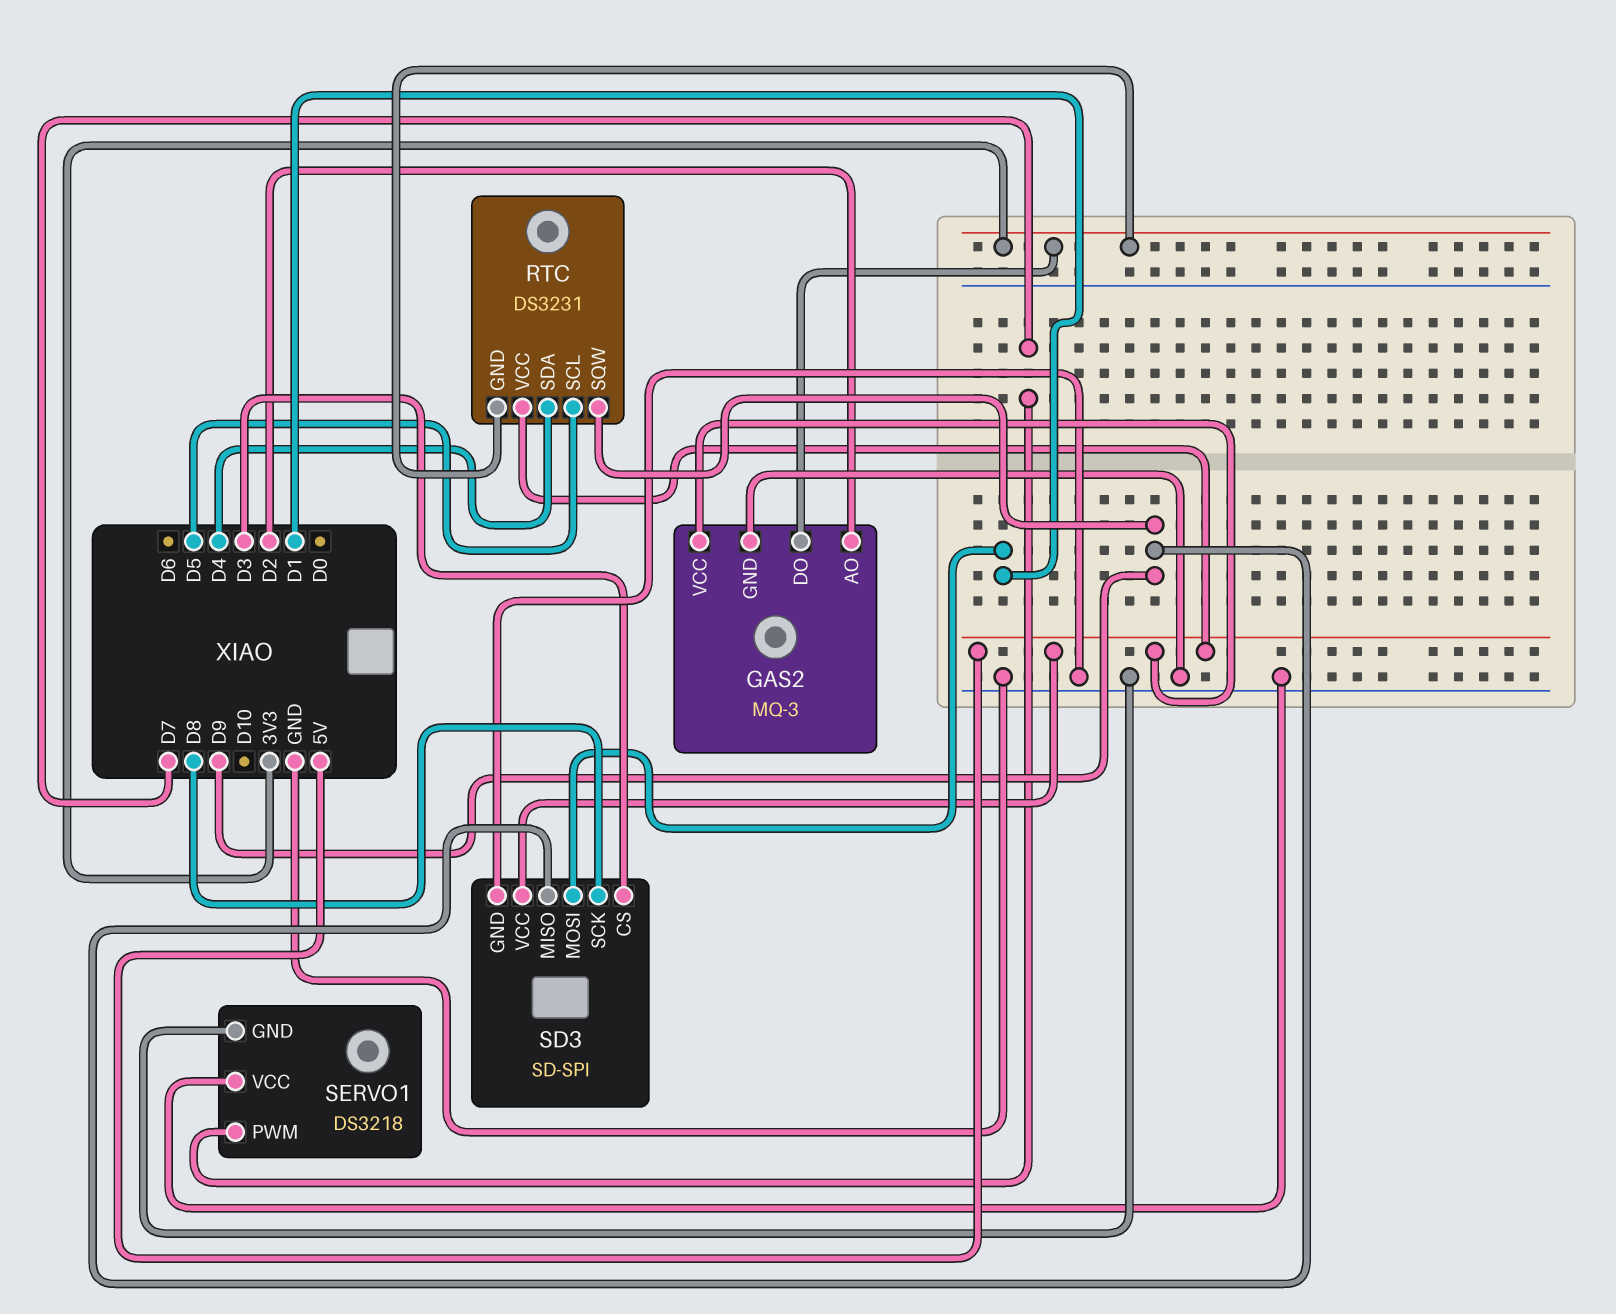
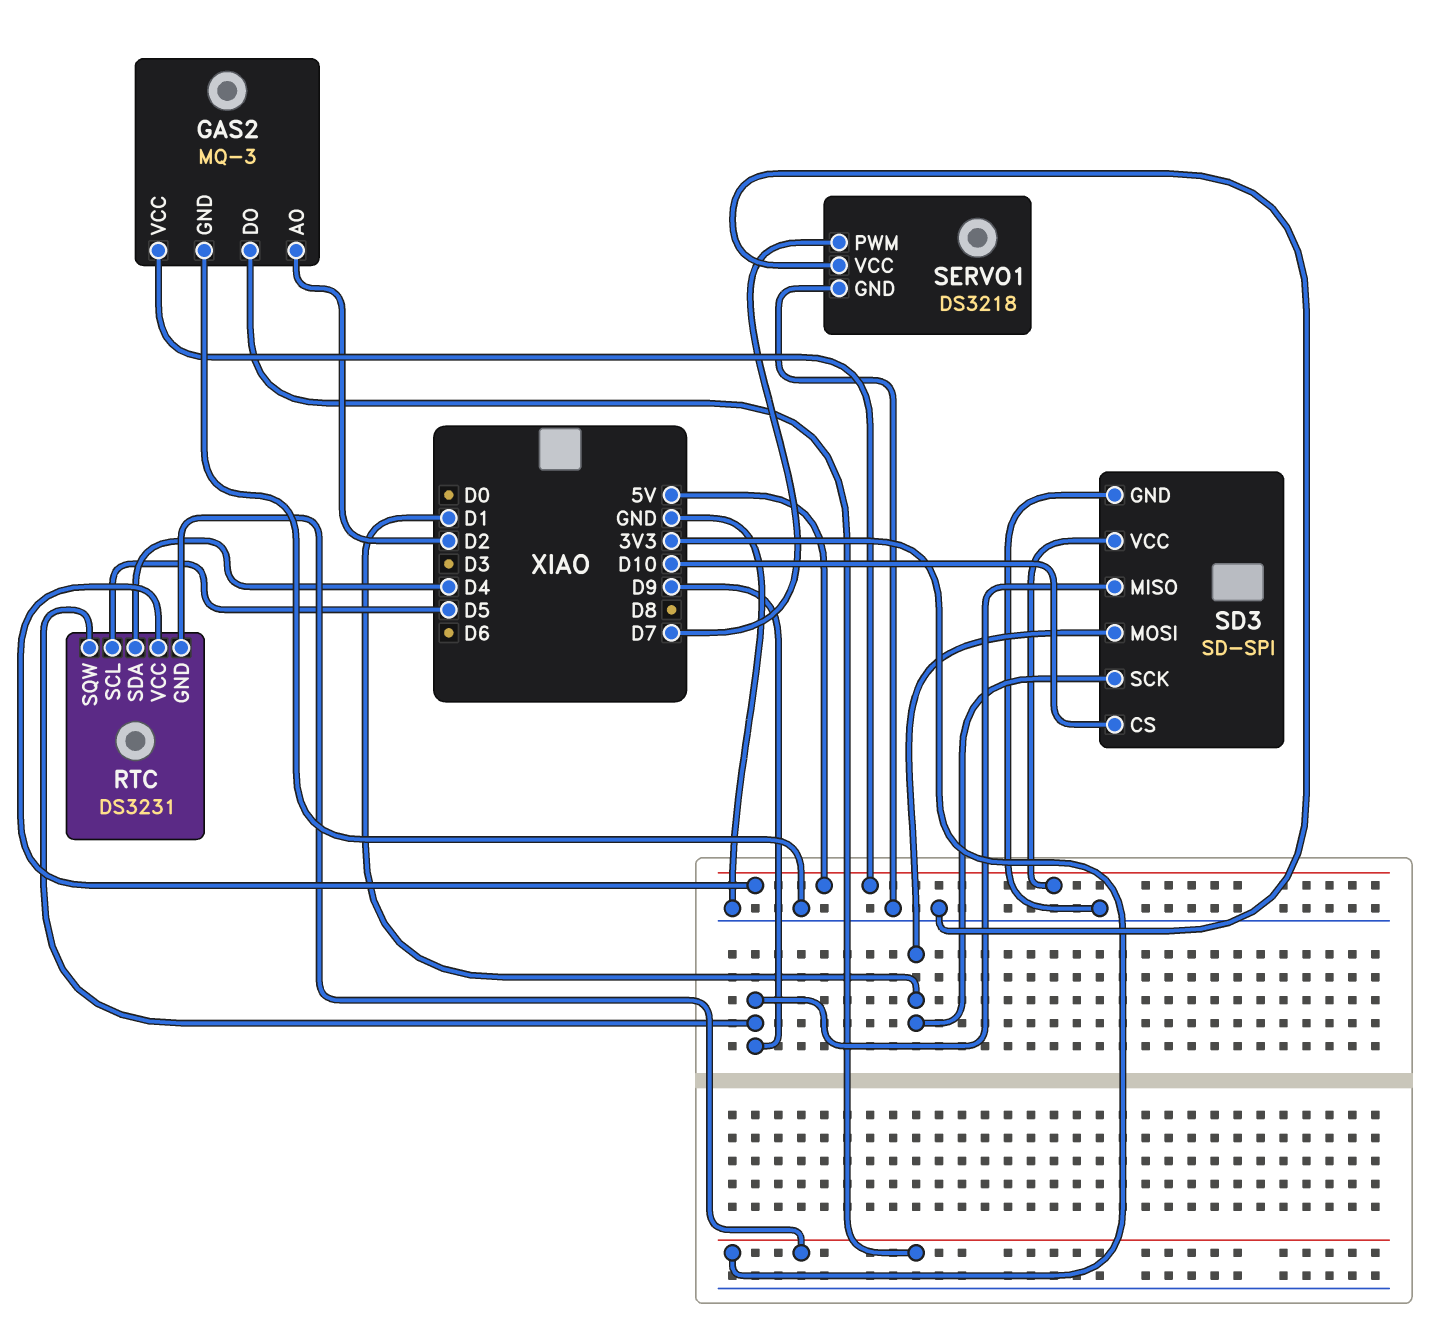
SD3 pin CS: D3 -> D10
SD3 pin SCK: D8 -> D1

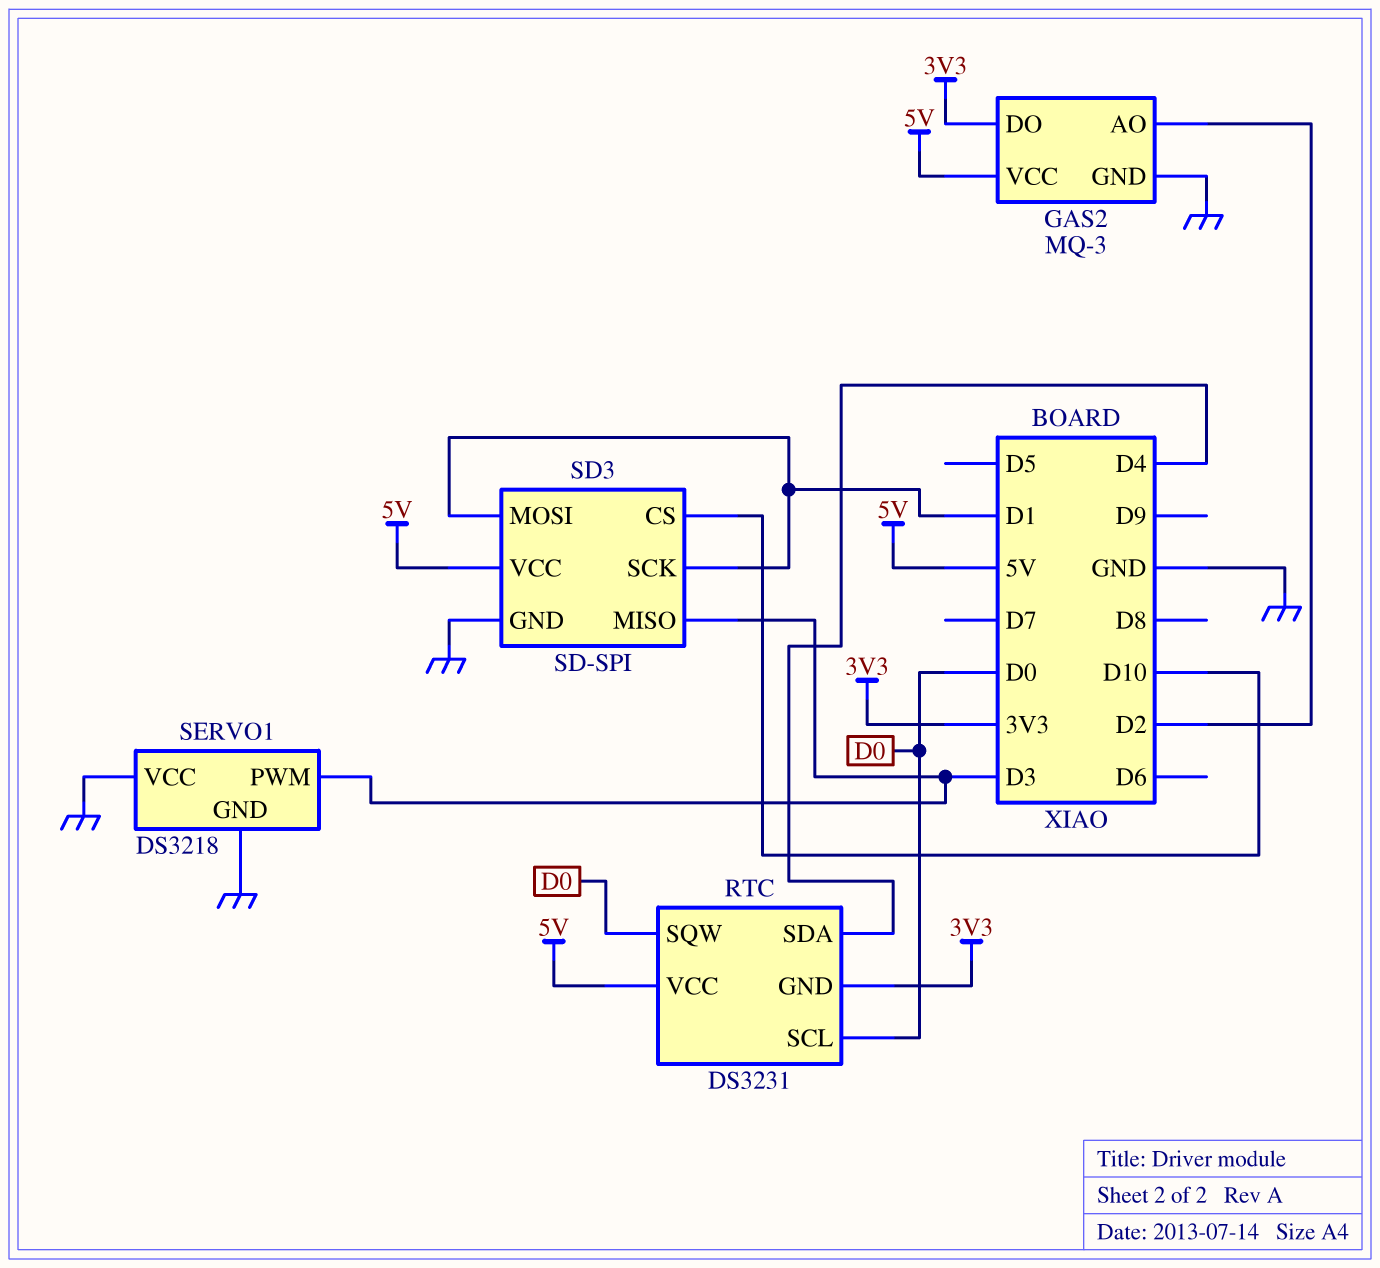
RTC pin SCL: D5 -> D0
RTC pin SQW: D9 -> D0
SD3 pin MISO: D9 -> D3
SERVO1 pin PWM: D7 -> D3

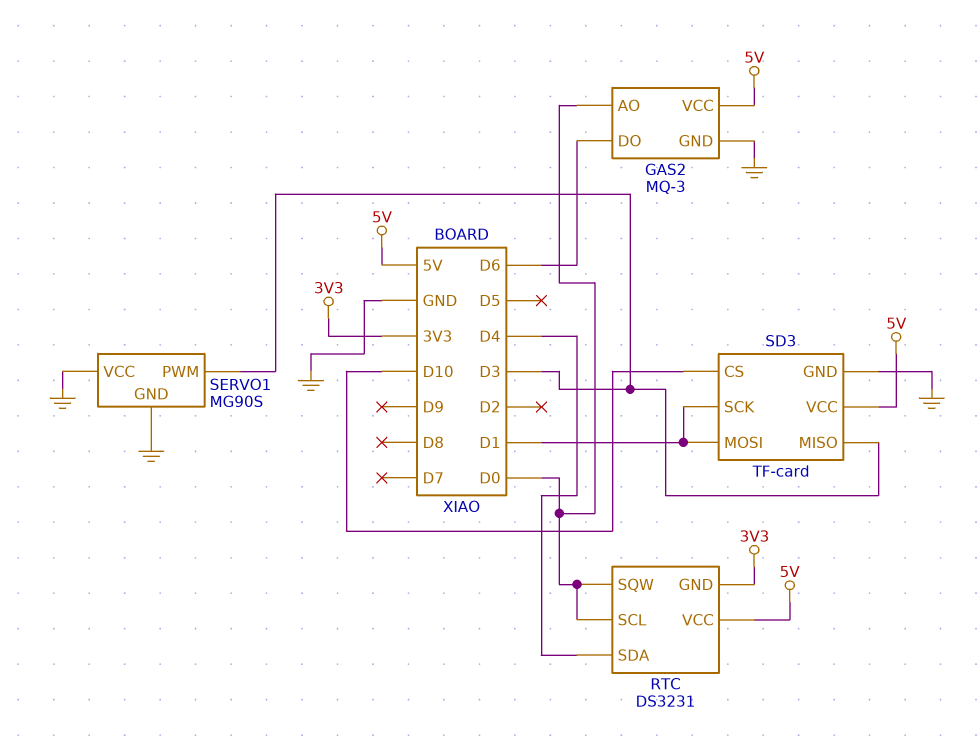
GAS2 pin AO: D2 -> D0
GAS2 pin DO: 3V3 -> D6
SD3: SD-SPI -> TF-card
SERVO1: DS3218 -> MG90S

